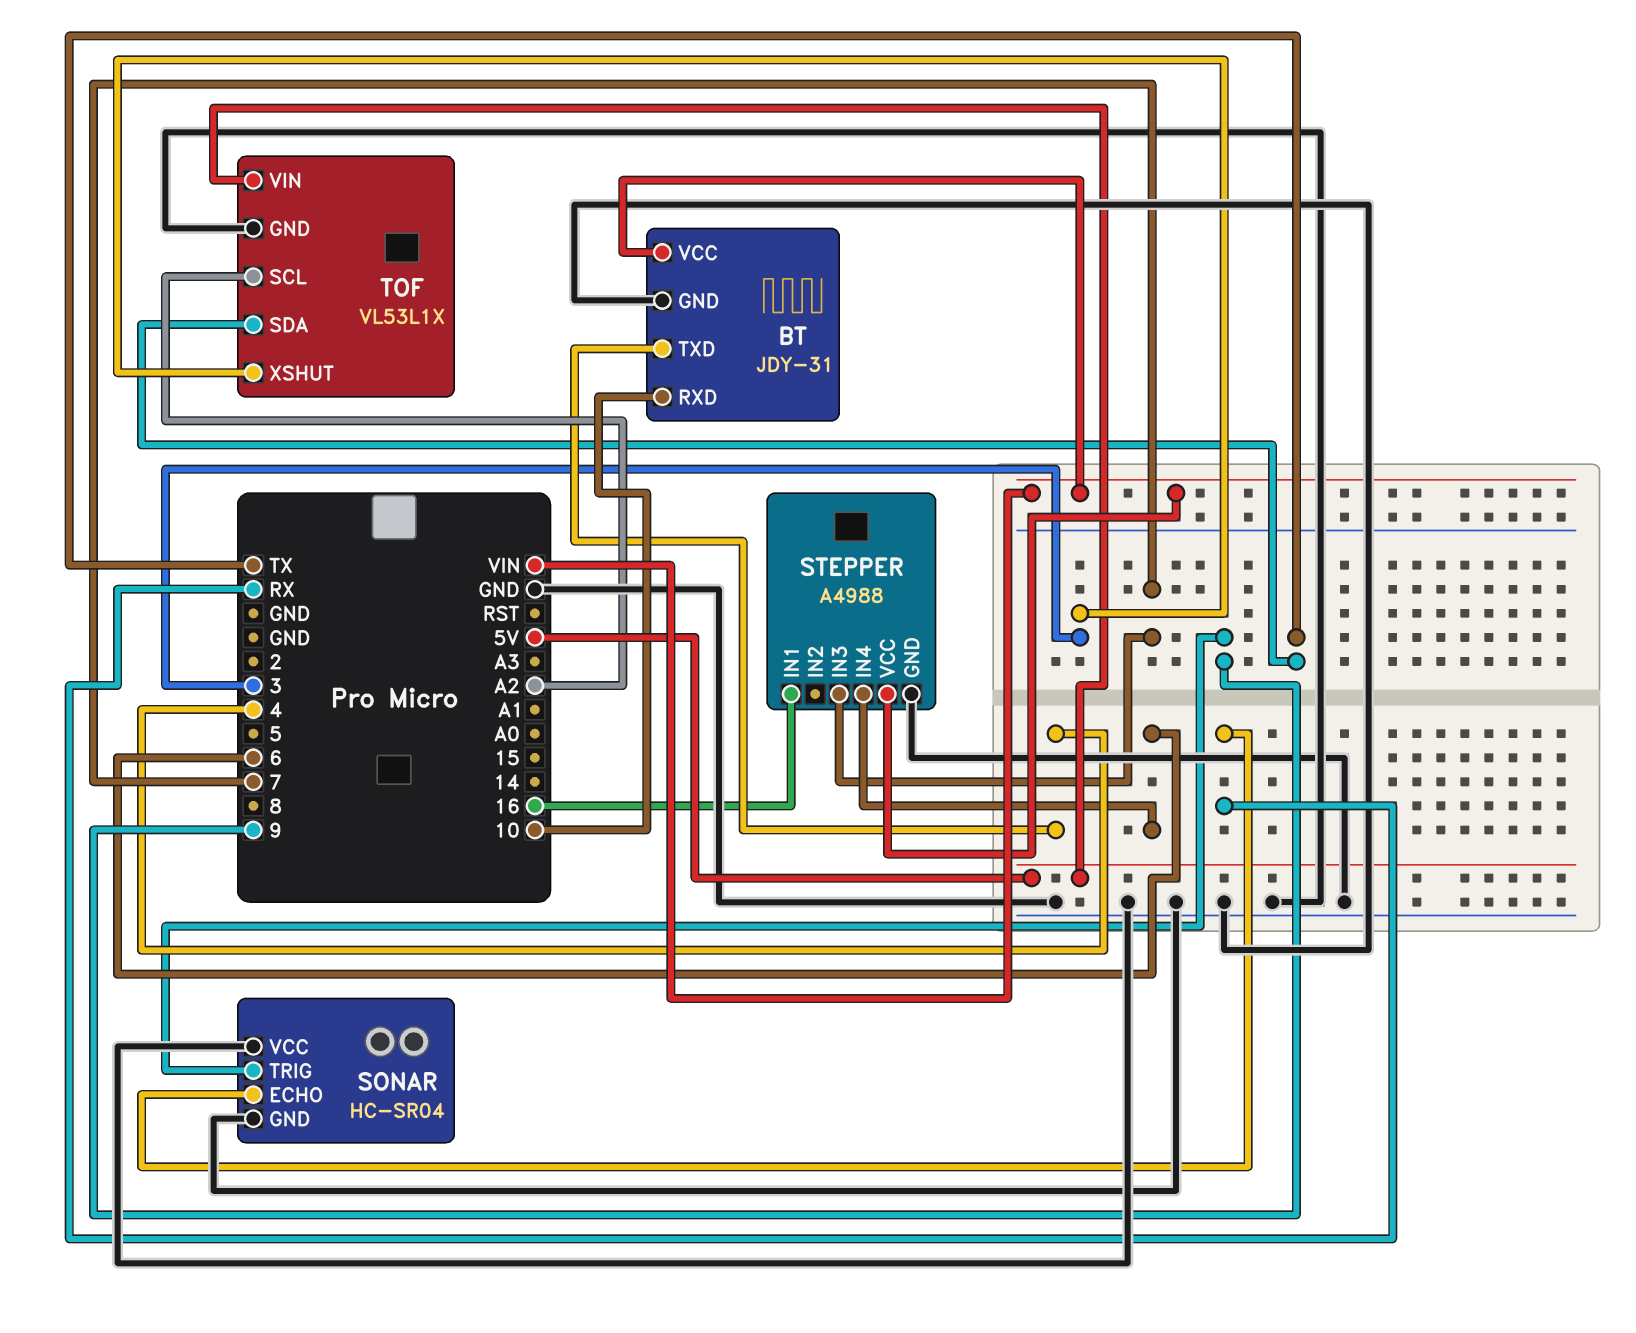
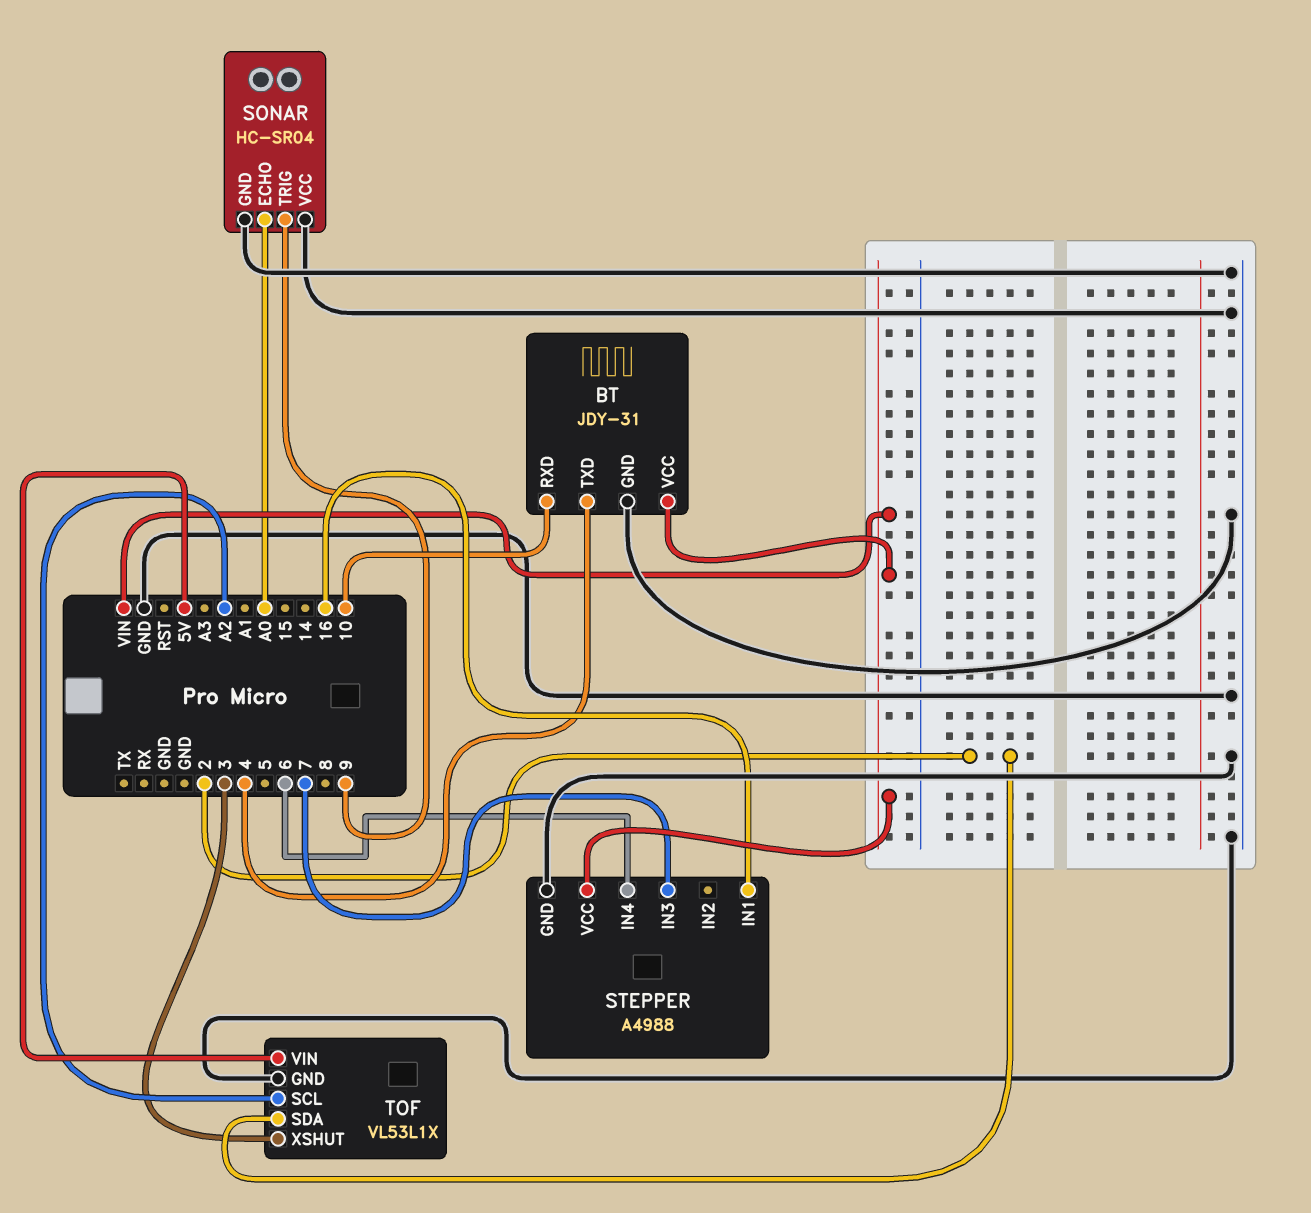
SONAR pin ECHO: RX -> A0
TOF pin SDA: TX -> 2

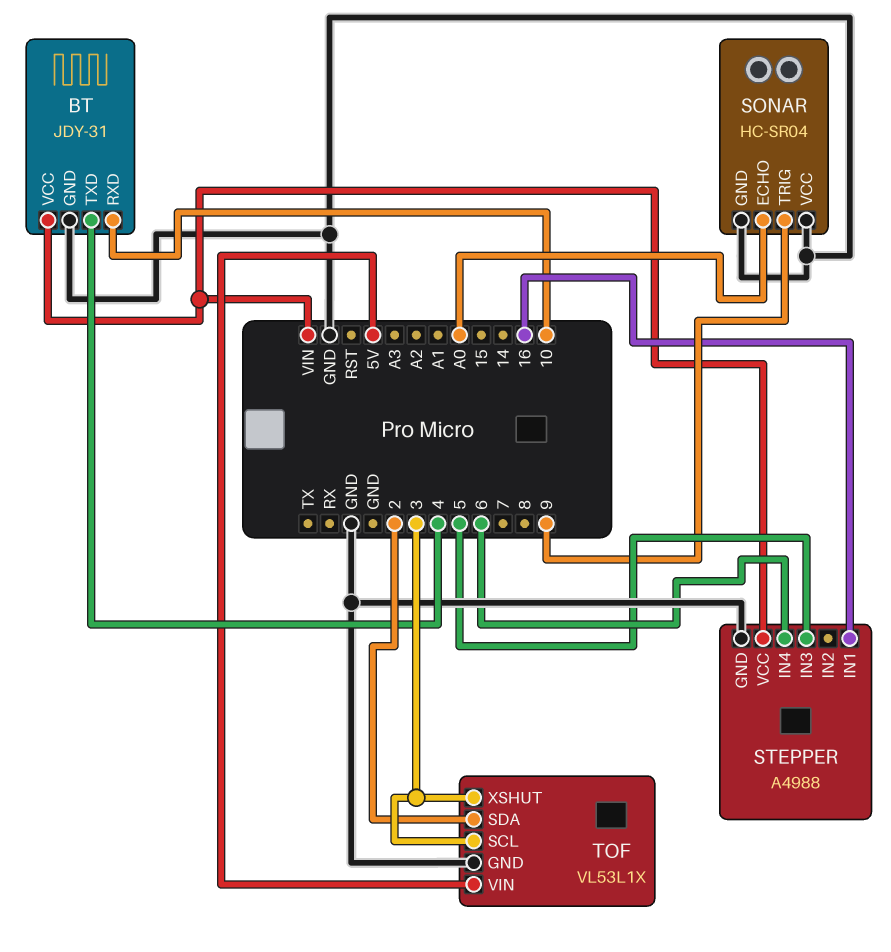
STEPPER pin IN3: 7 -> 5
TOF pin SCL: A2 -> 3

